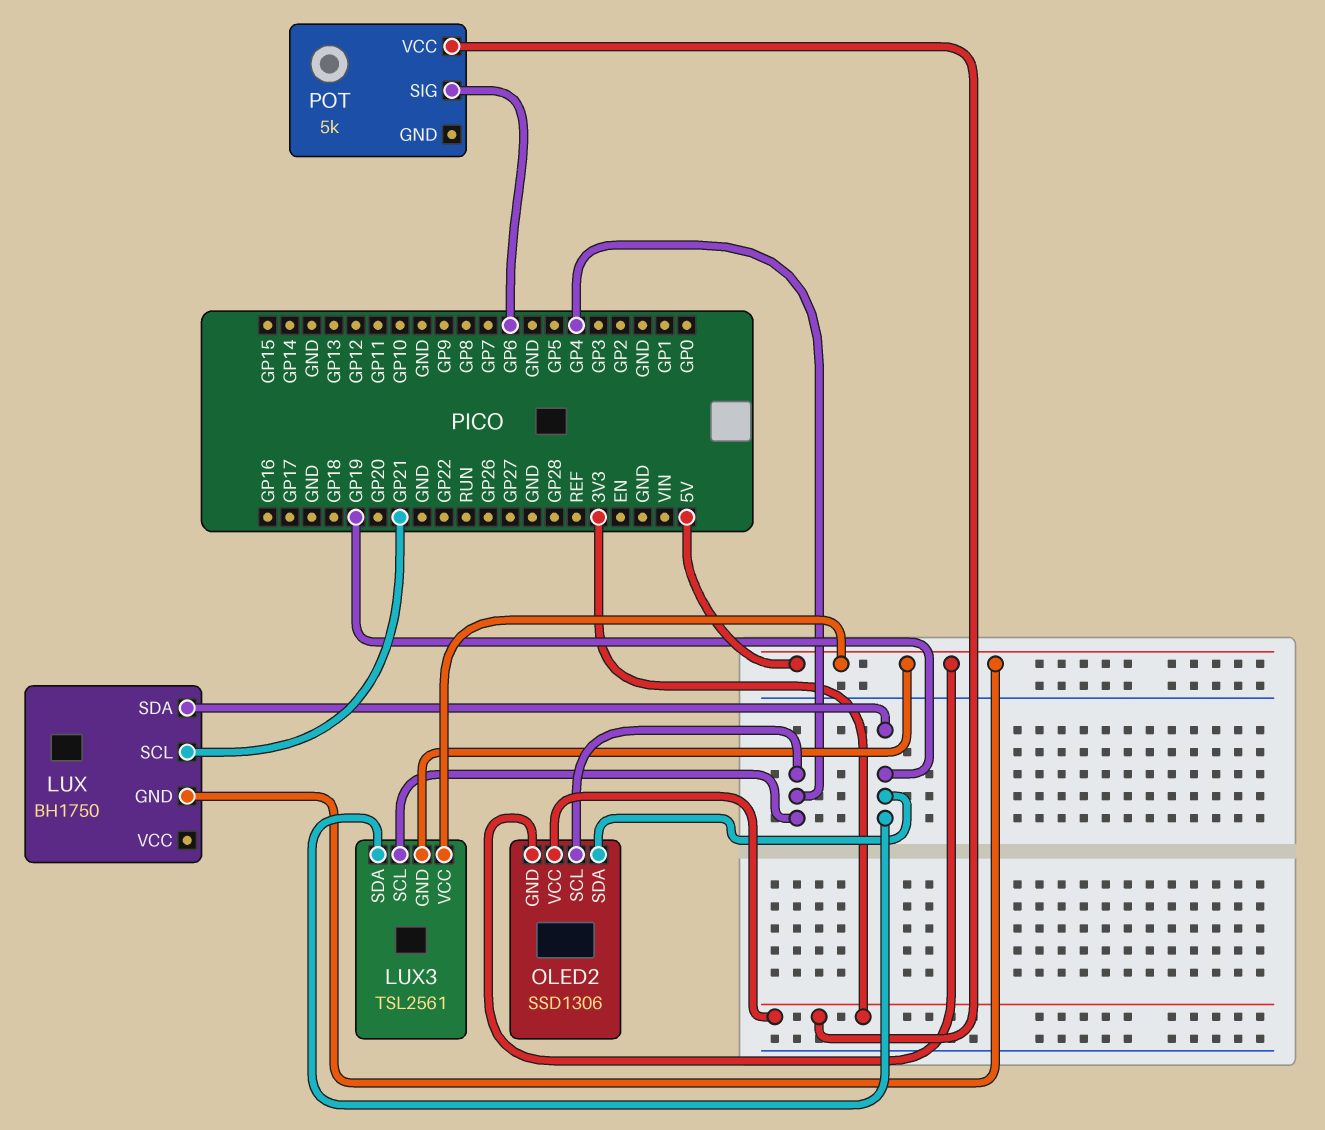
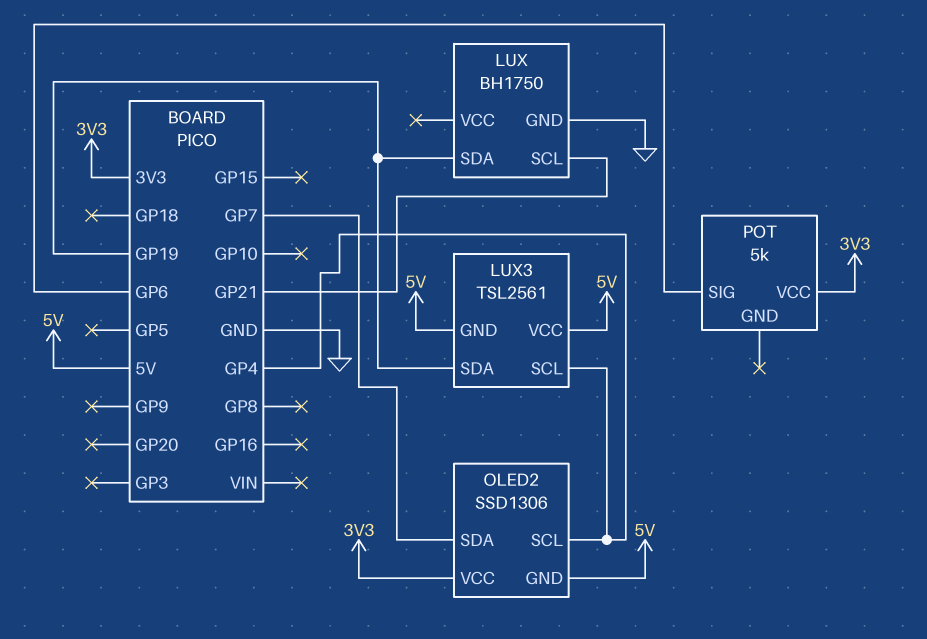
LUX pin GND: 5V -> GND
OLED2 pin SDA: GP19 -> GP7

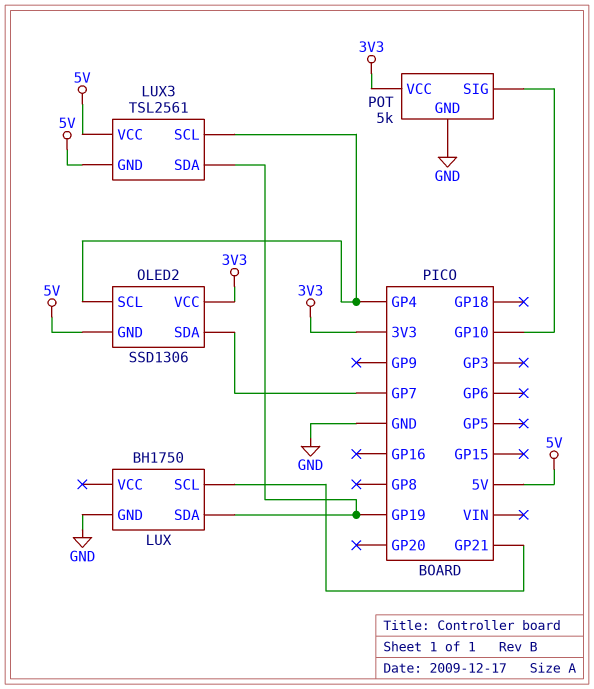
POT pin GND: none -> GND
POT pin SIG: GP6 -> GP10

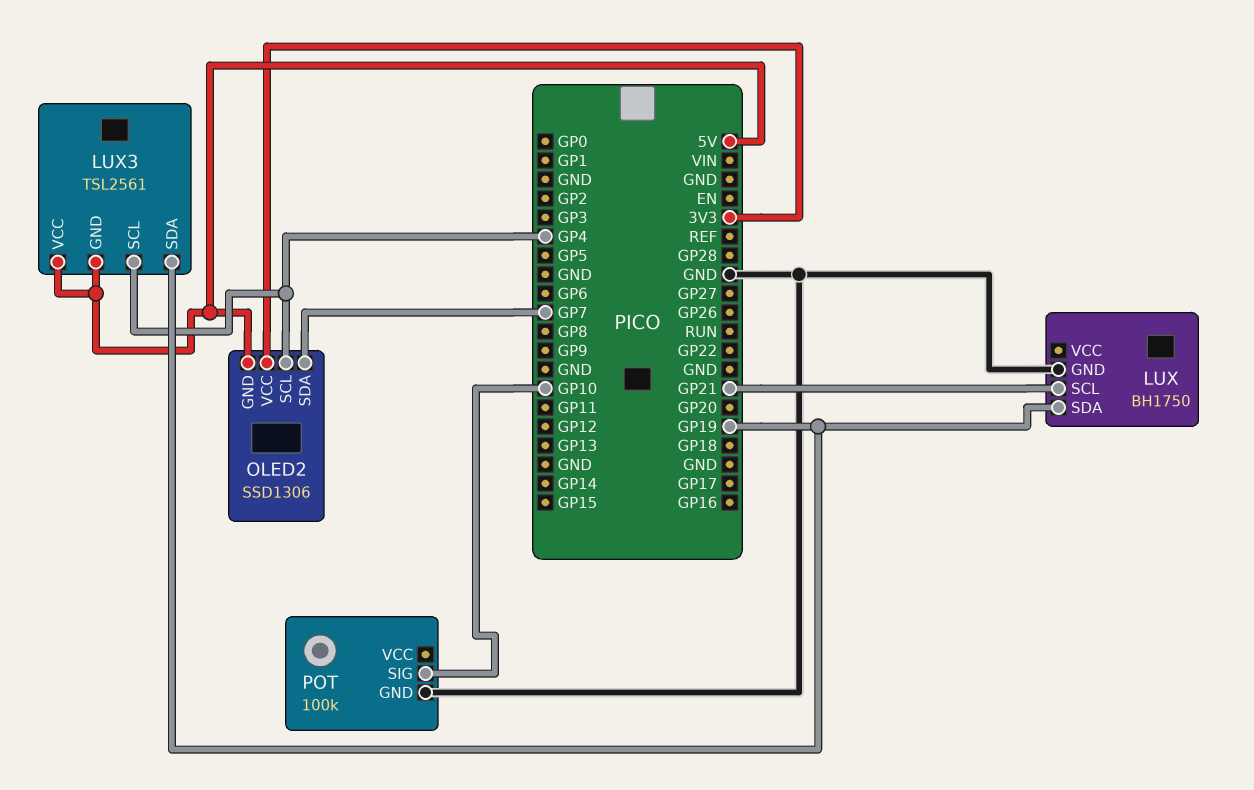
POT: 5k -> 100k
POT pin VCC: 3V3 -> none

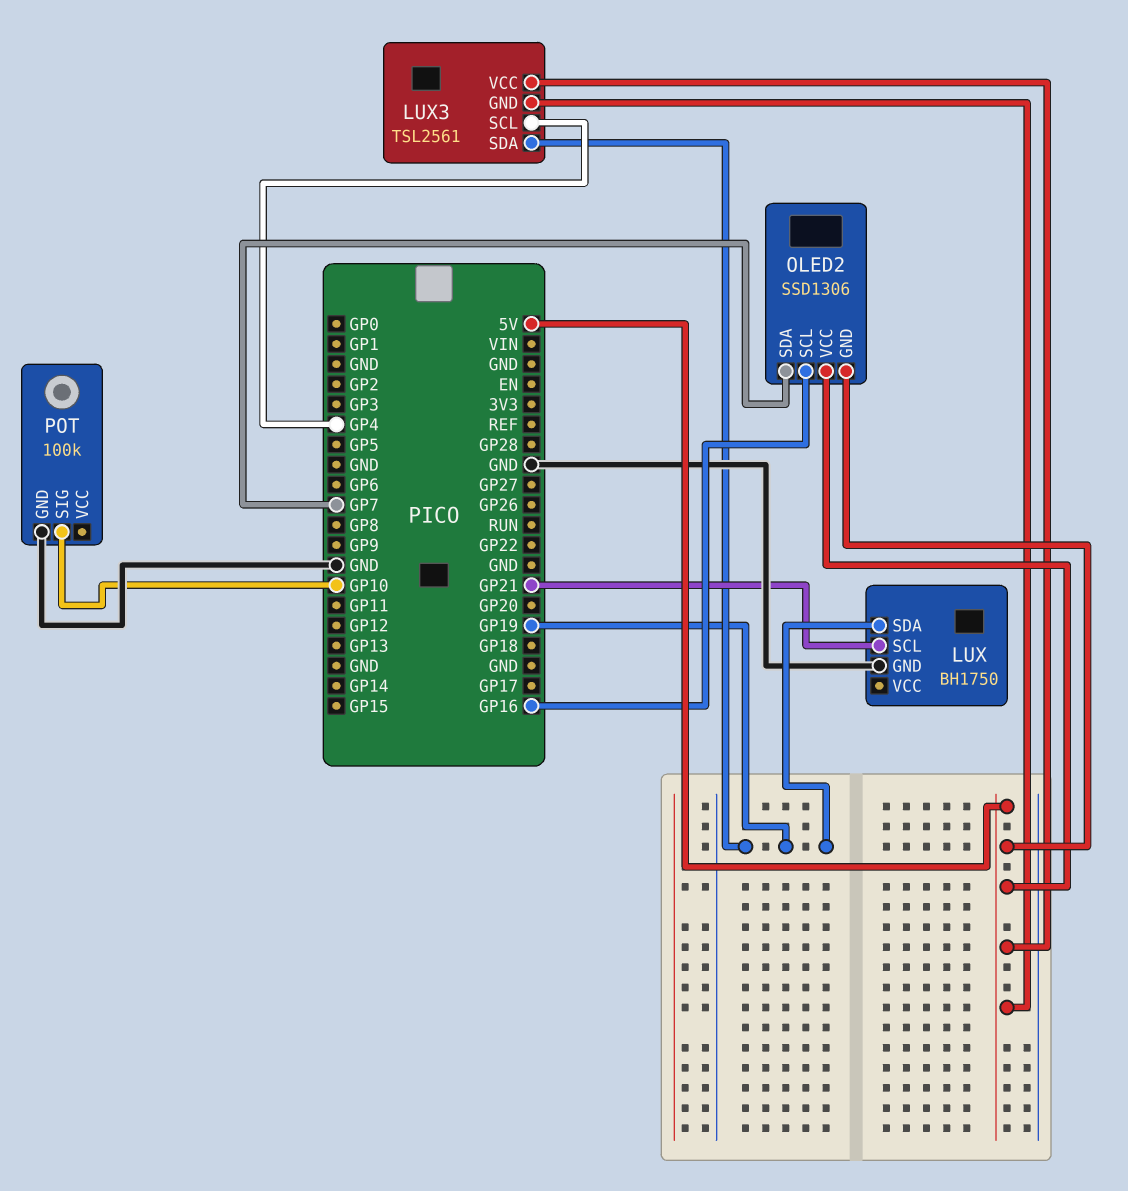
OLED2 pin SCL: GP4 -> GP16
OLED2 pin VCC: 3V3 -> 5V

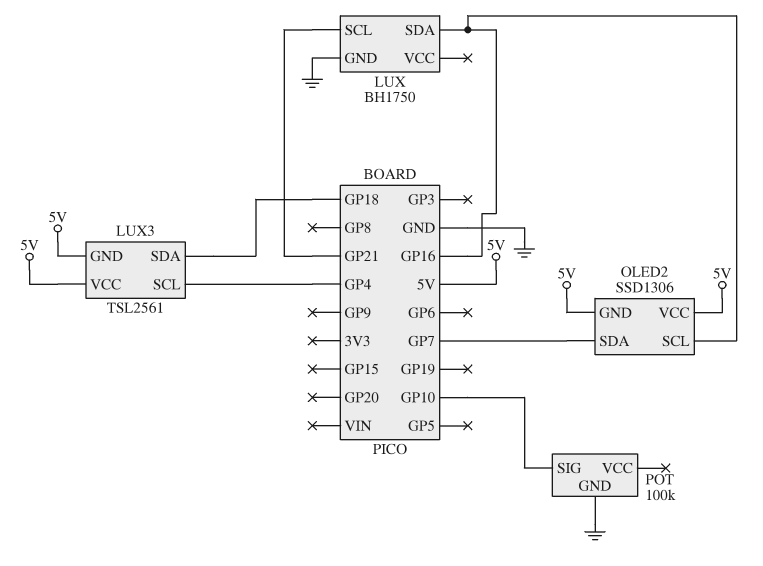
LUX pin SDA: GP19 -> GP16
LUX3 pin SDA: GP19 -> GP18

